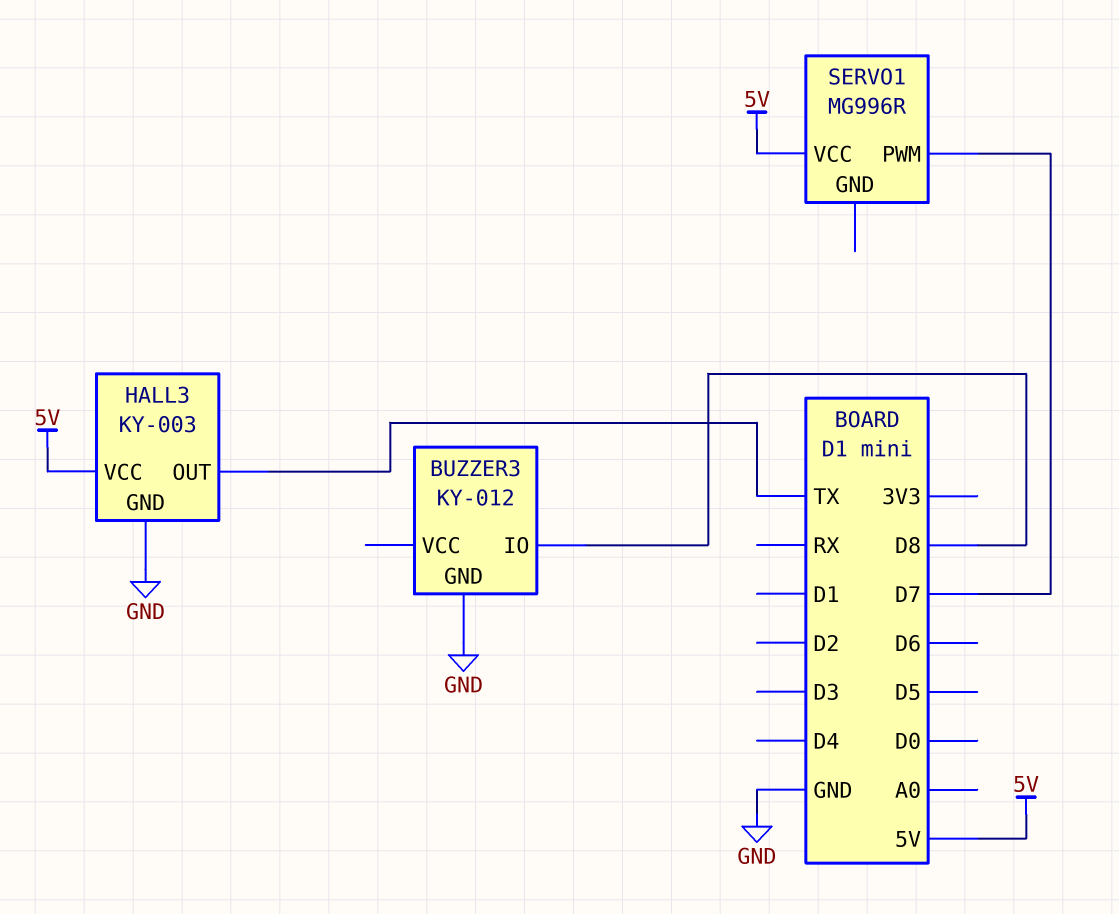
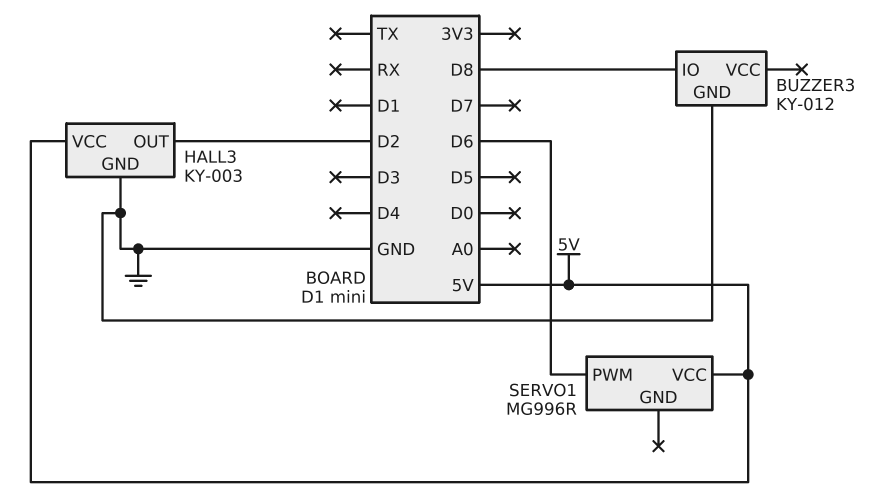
HALL3 pin OUT: TX -> D2
SERVO1 pin PWM: D7 -> D6

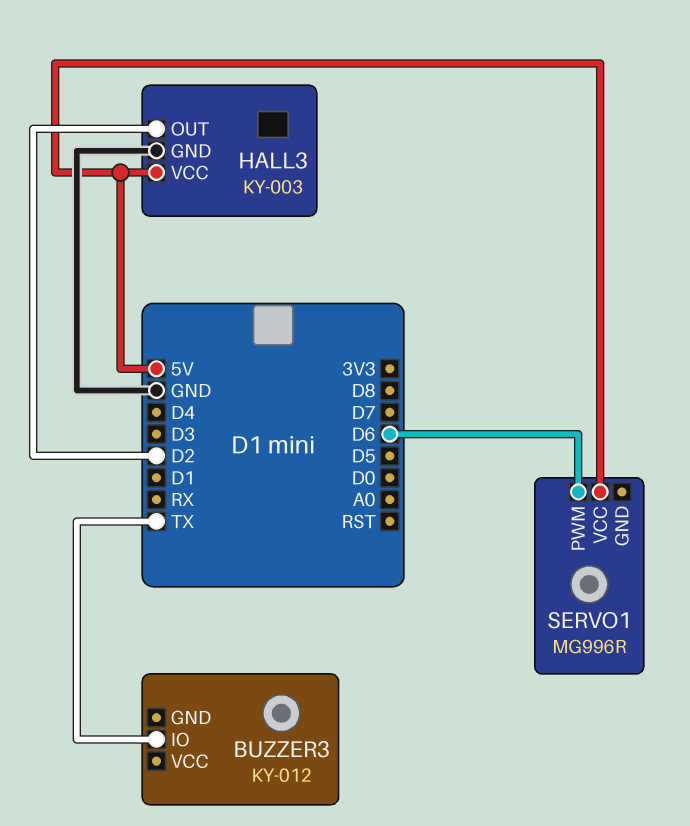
BUZZER3 pin GND: GND -> none
BUZZER3 pin IO: D8 -> TX

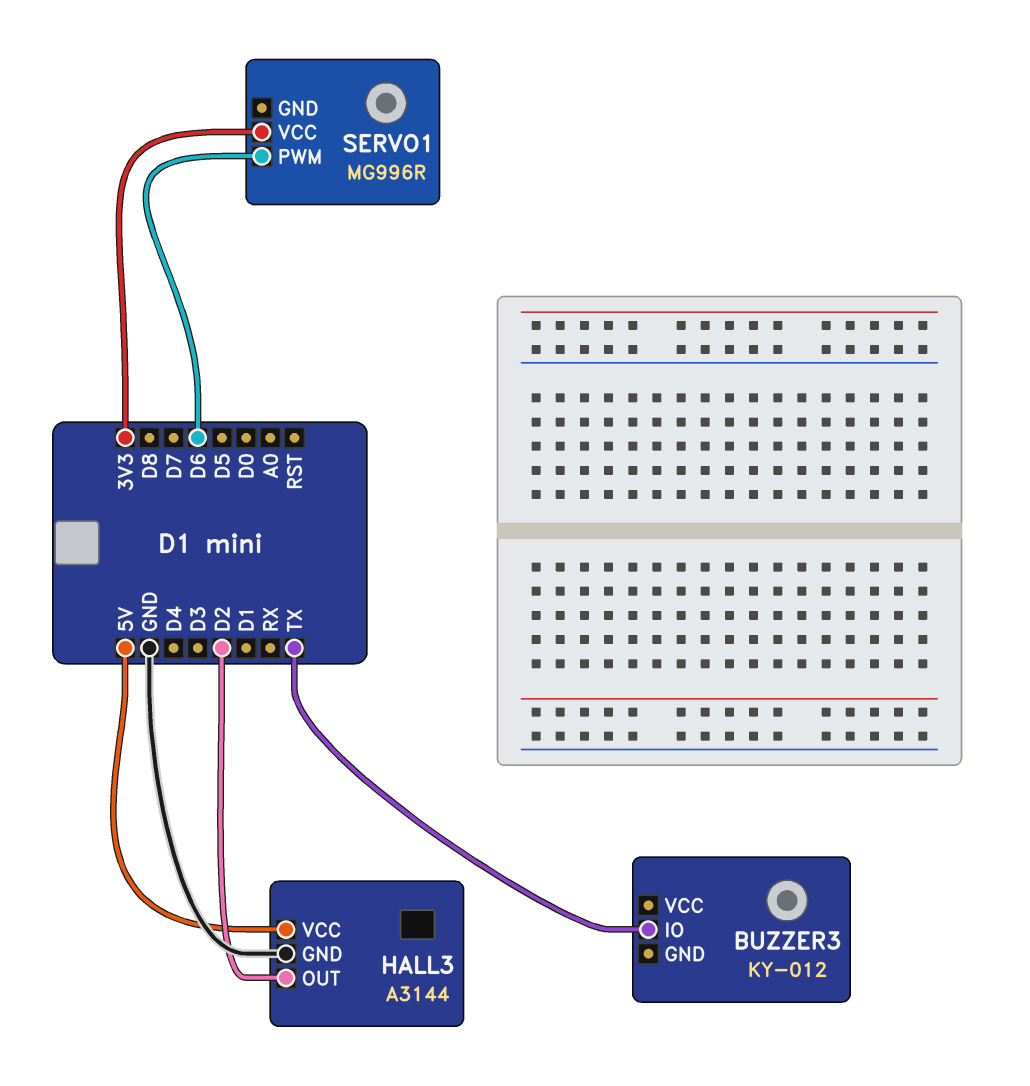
HALL3: KY-003 -> A3144
SERVO1 pin VCC: 5V -> 3V3

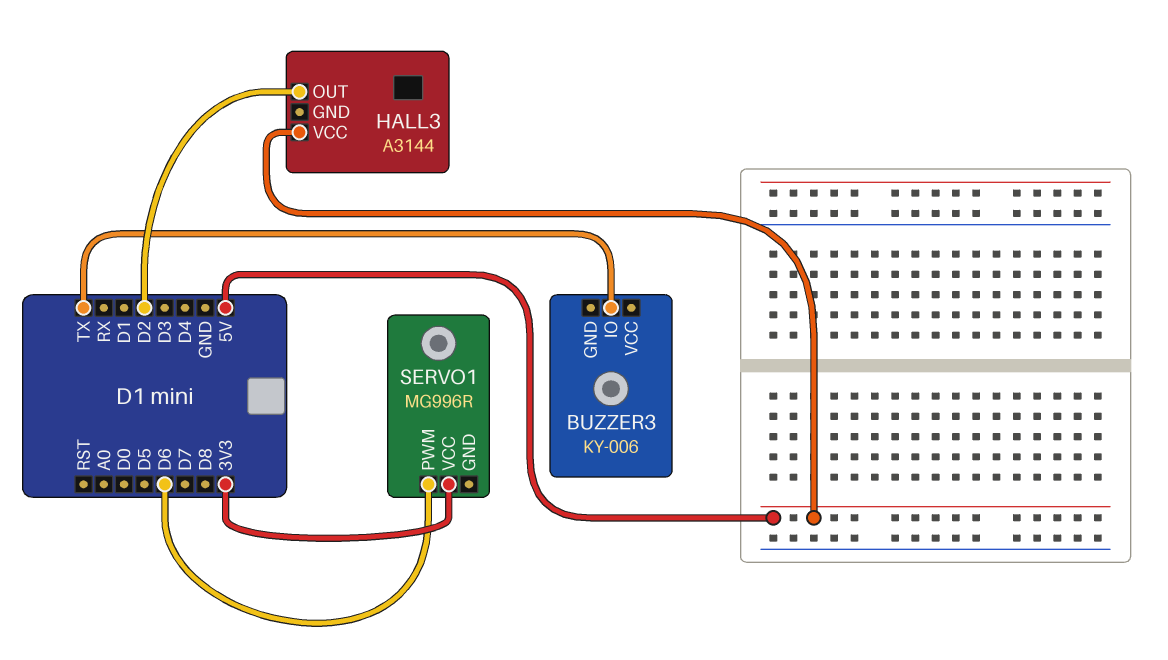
BUZZER3: KY-012 -> KY-006
HALL3 pin GND: GND -> none

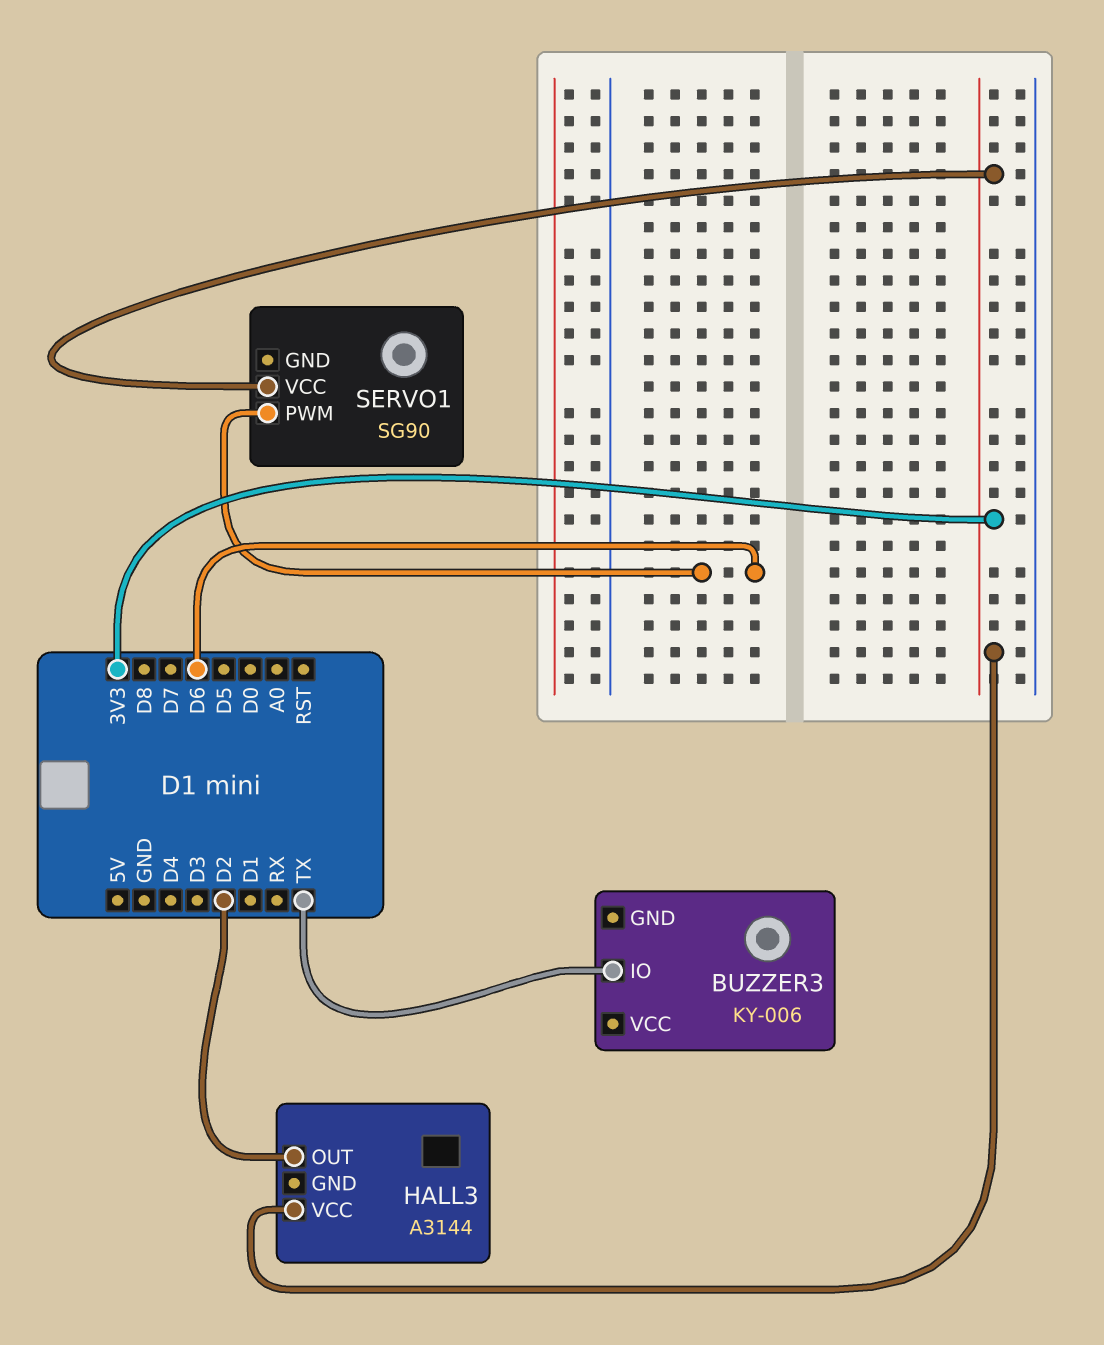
HALL3 pin VCC: 5V -> 3V3
SERVO1: MG996R -> SG90

